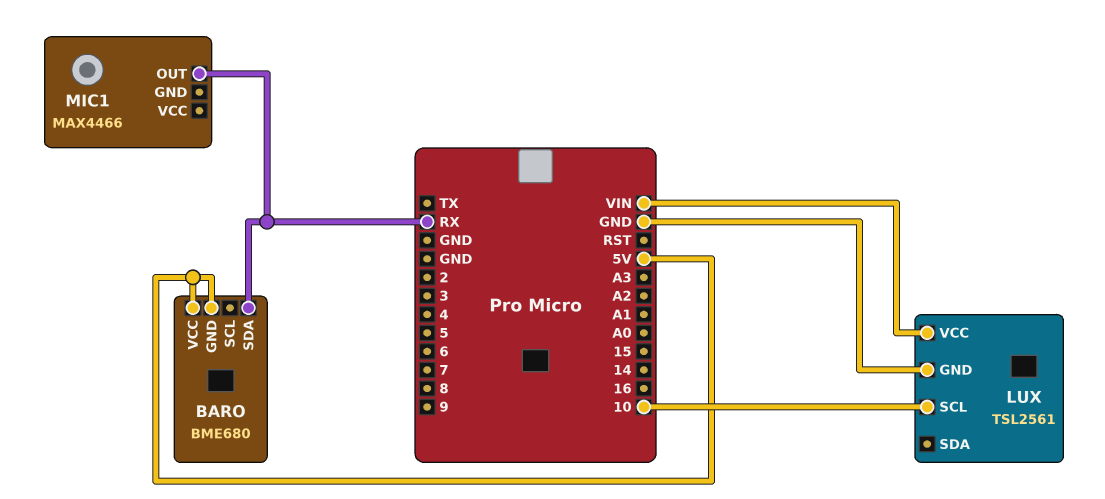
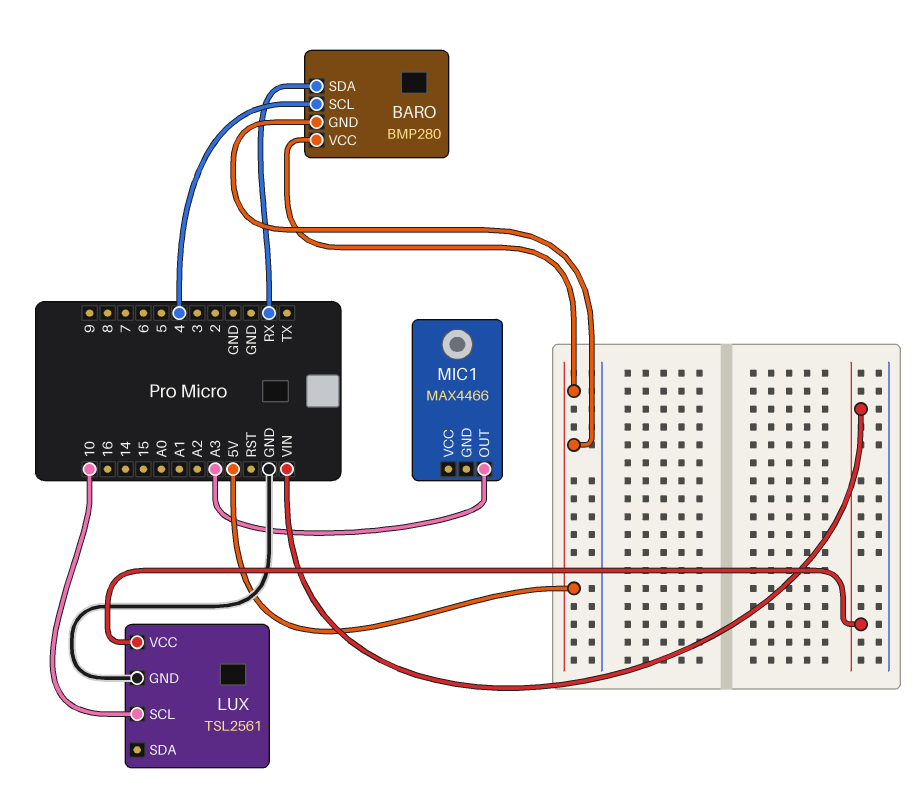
BARO: BME680 -> BMP280
BARO pin SCL: none -> 4
MIC1 pin OUT: RX -> A3

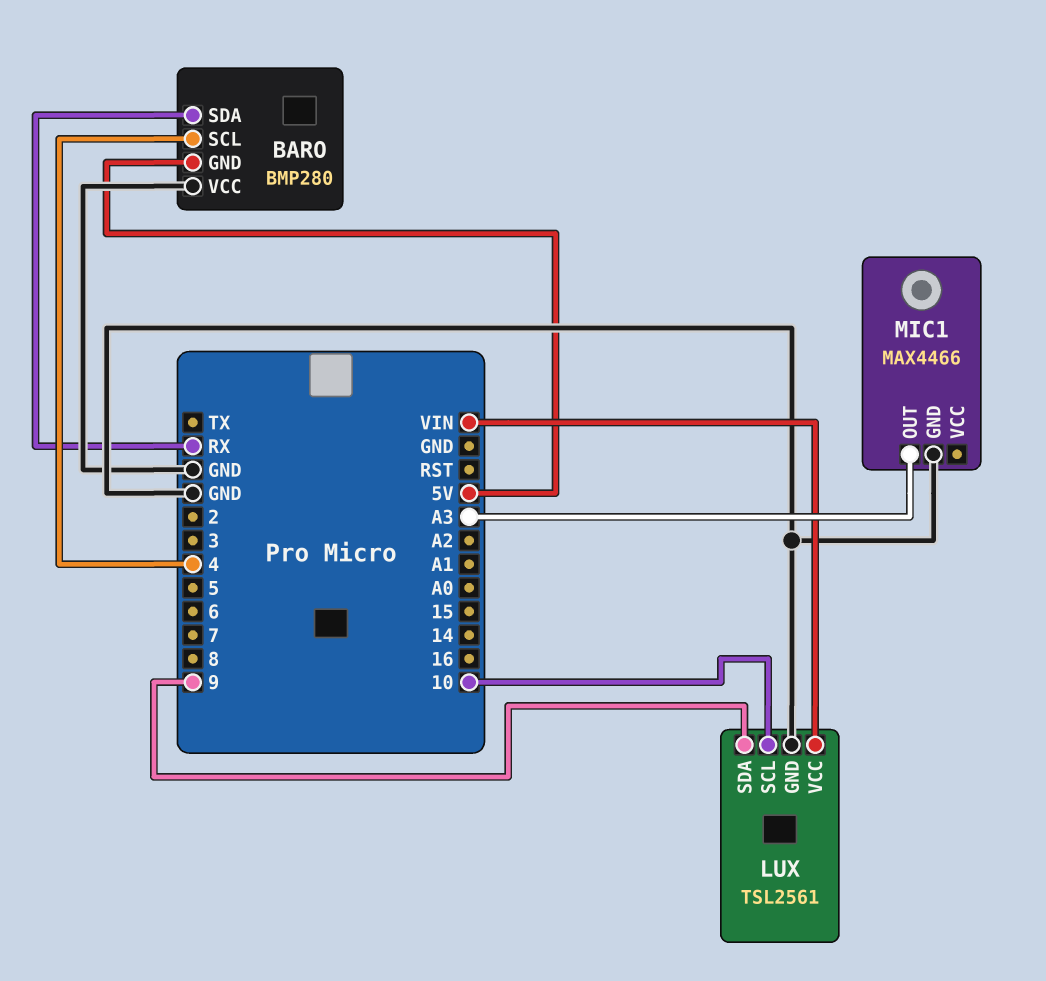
BARO pin VCC: 5V -> GND
LUX pin SDA: none -> 9
MIC1 pin GND: none -> GND

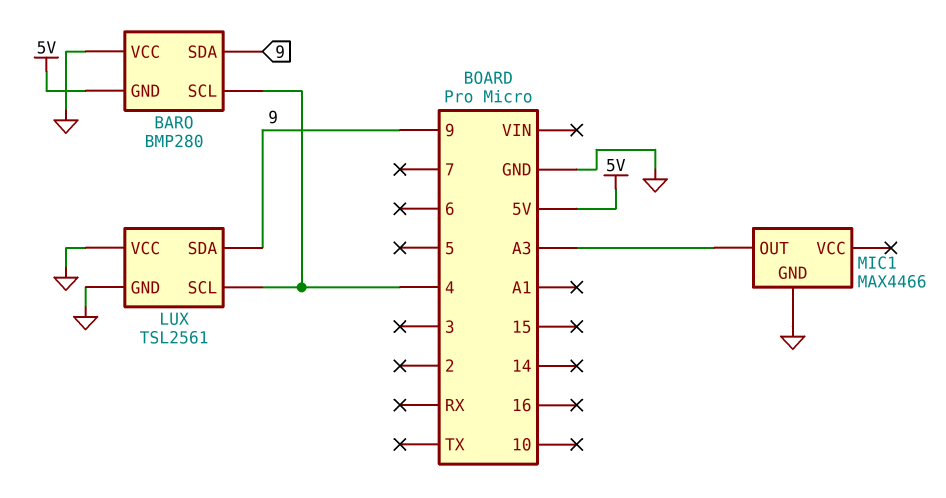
BARO pin SDA: RX -> 9
LUX pin SCL: 10 -> 4
LUX pin VCC: VIN -> GND

